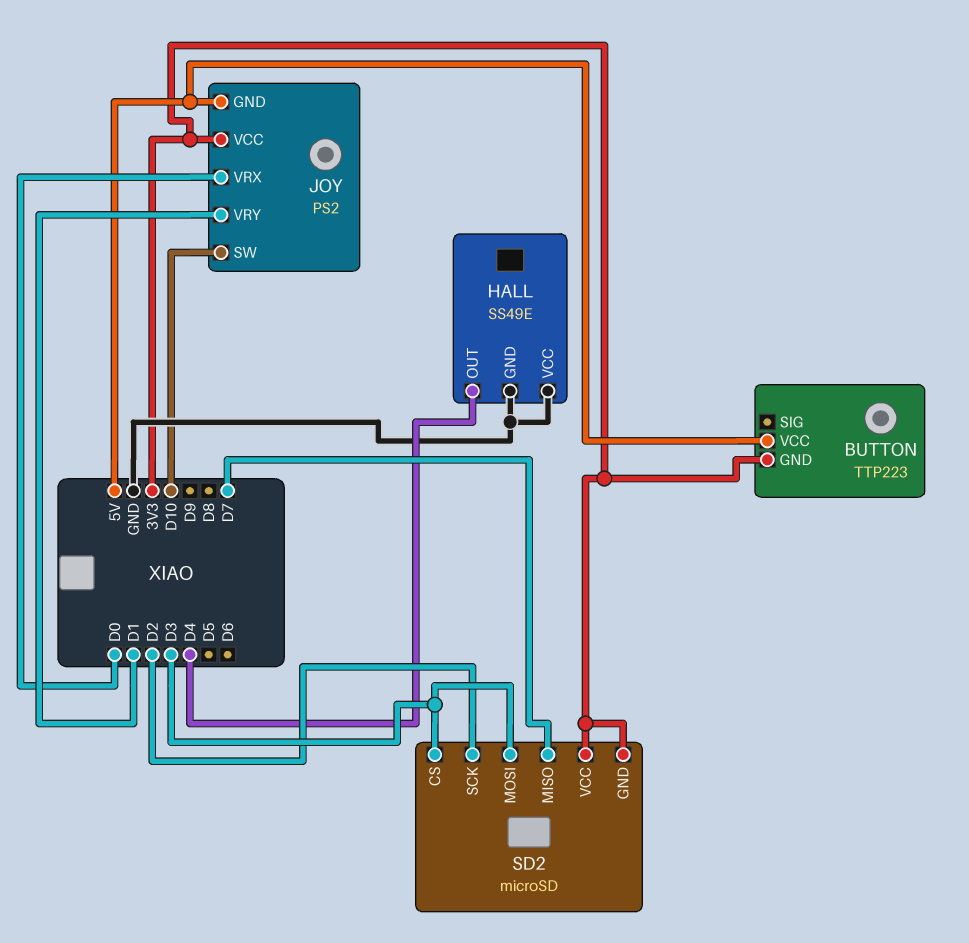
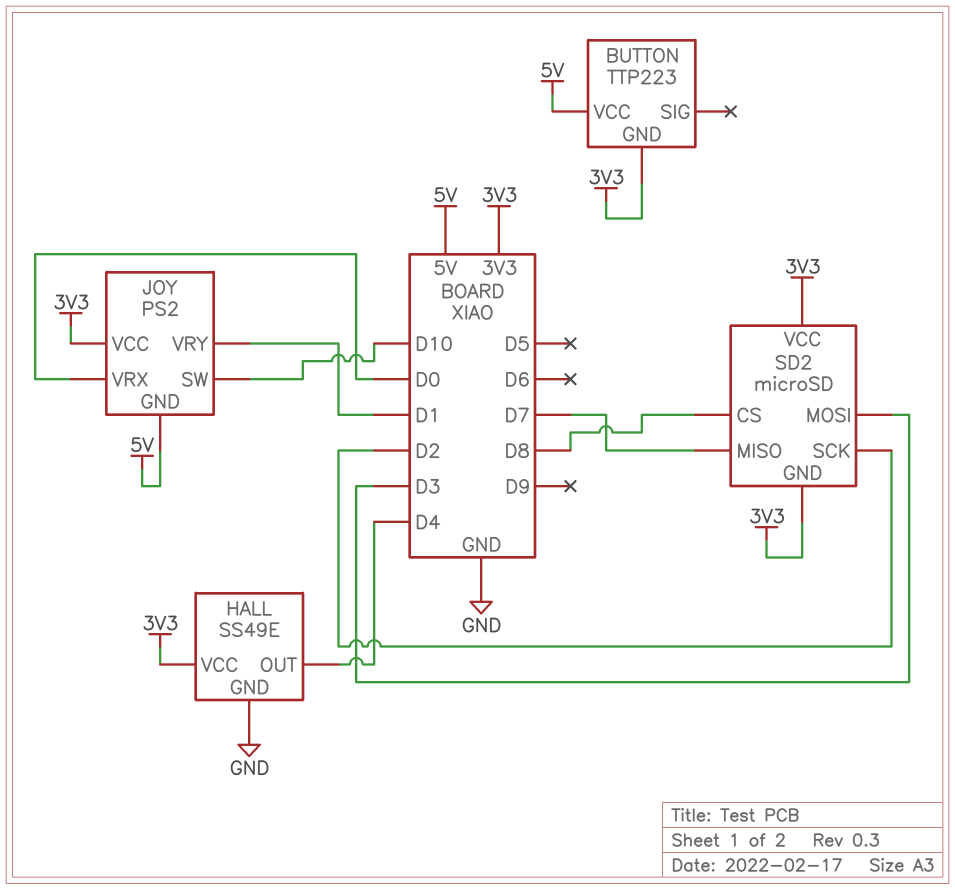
HALL pin VCC: GND -> 3V3
SD2 pin CS: D3 -> D8

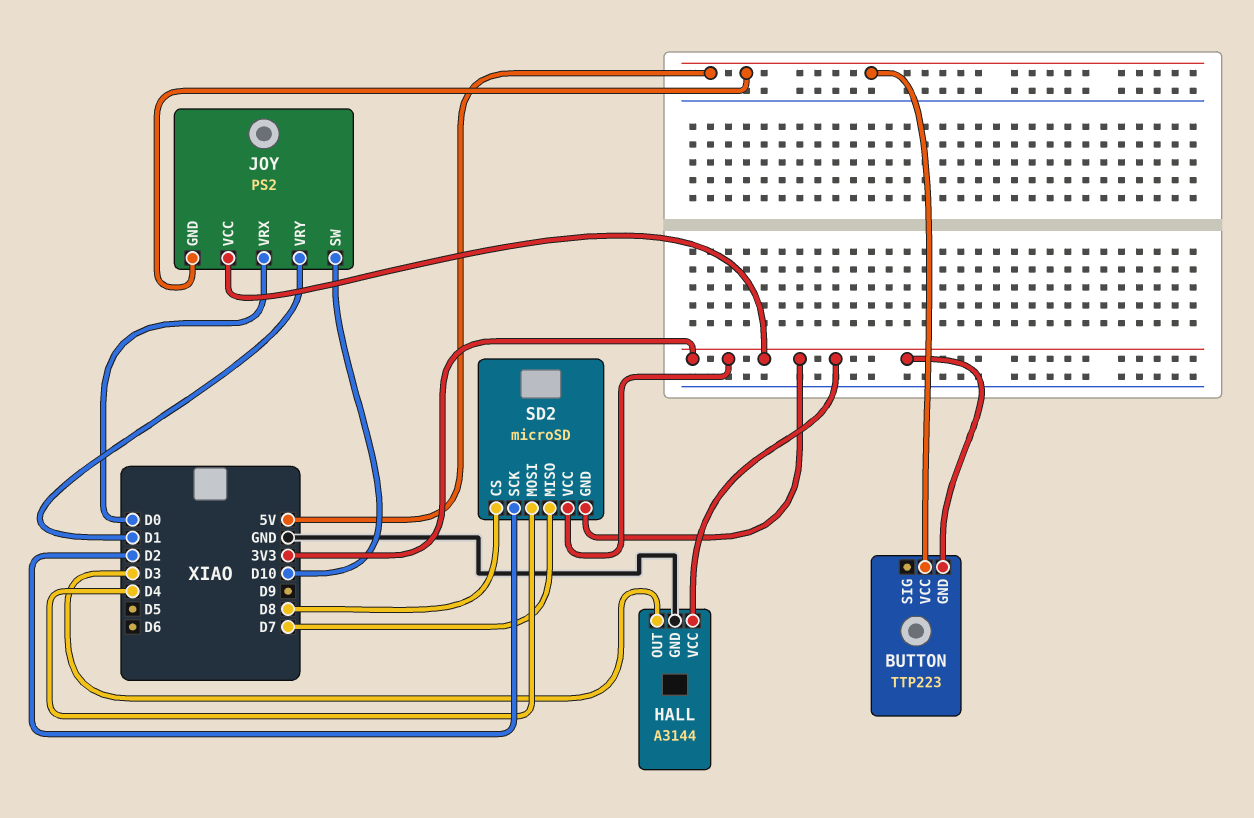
HALL: SS49E -> A3144
HALL pin OUT: D4 -> D3
SD2 pin MOSI: D3 -> D4

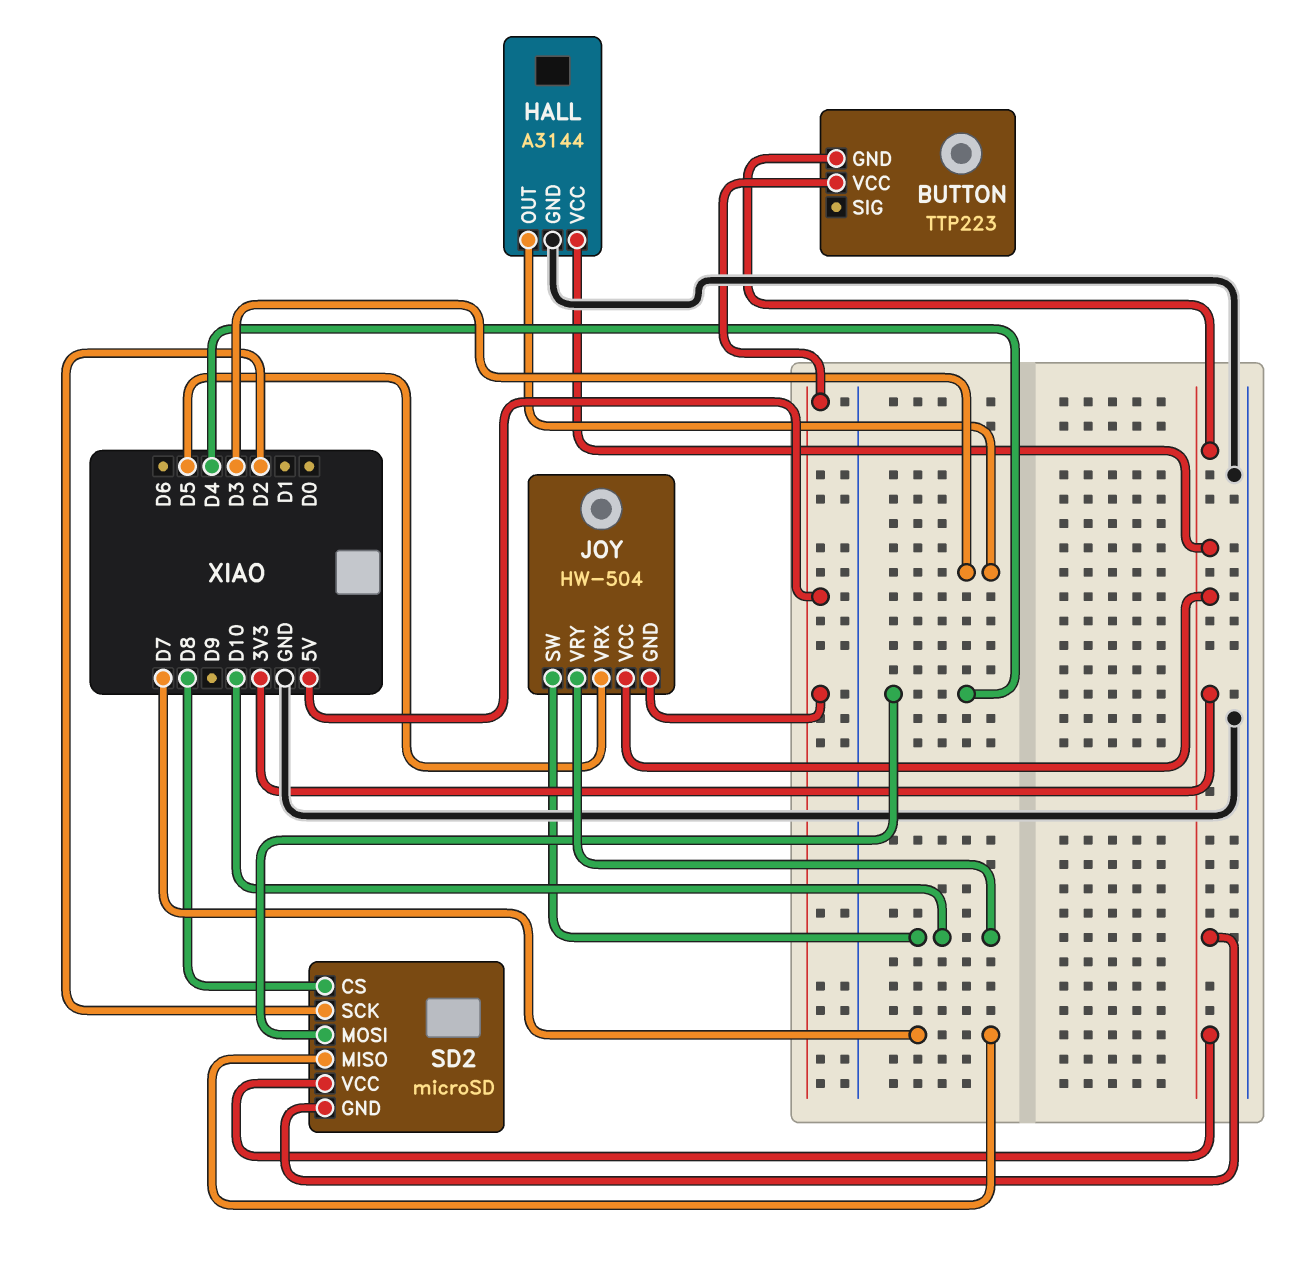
JOY: PS2 -> HW-504
JOY pin VRX: D0 -> D5
JOY pin VRY: D1 -> D10

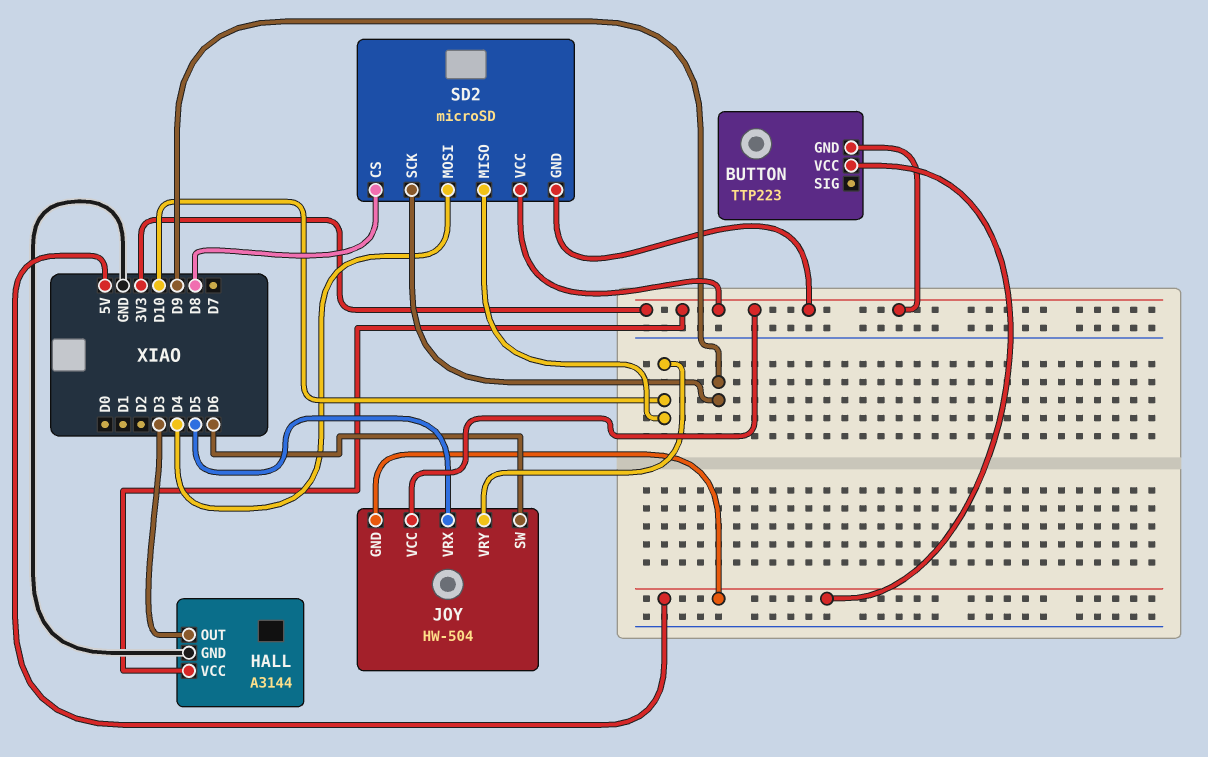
JOY pin SW: D10 -> D6
SD2 pin MISO: D7 -> D10
SD2 pin SCK: D2 -> D9

